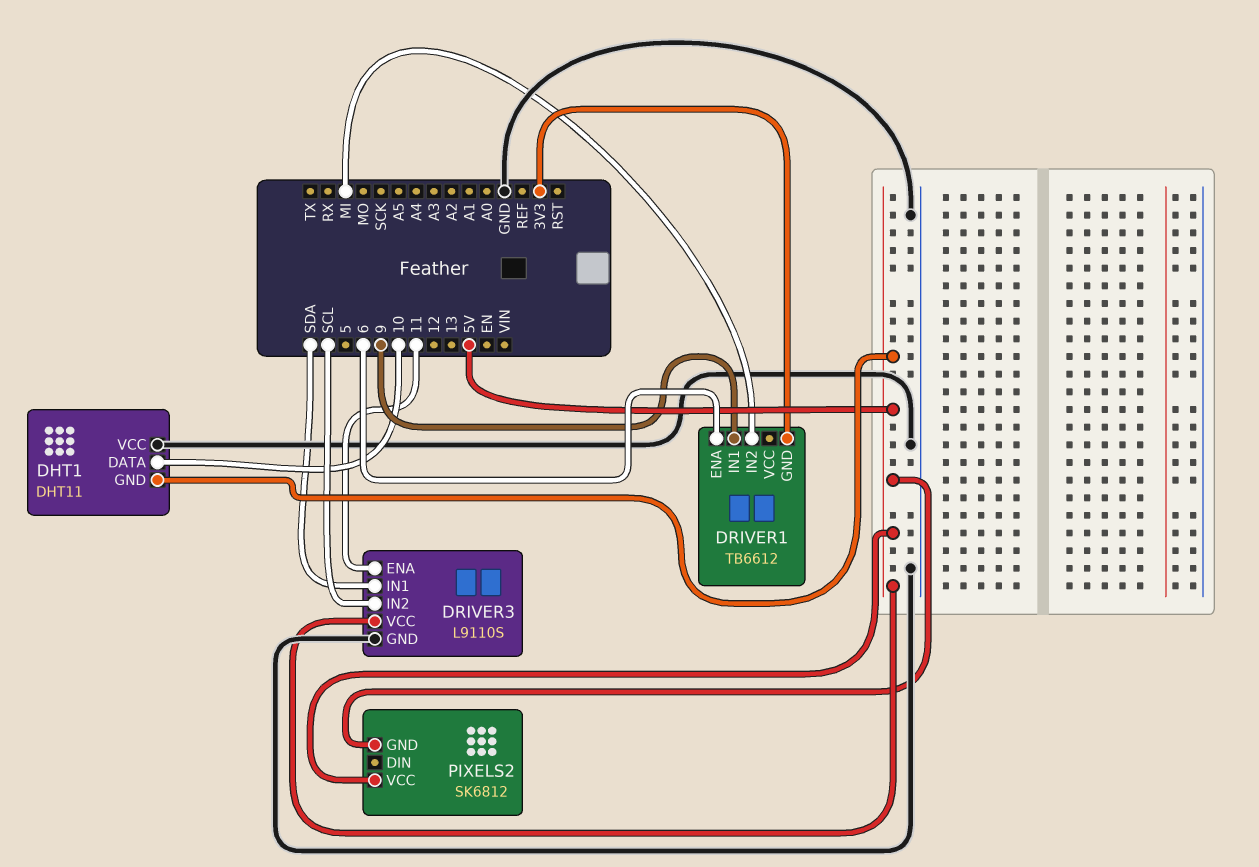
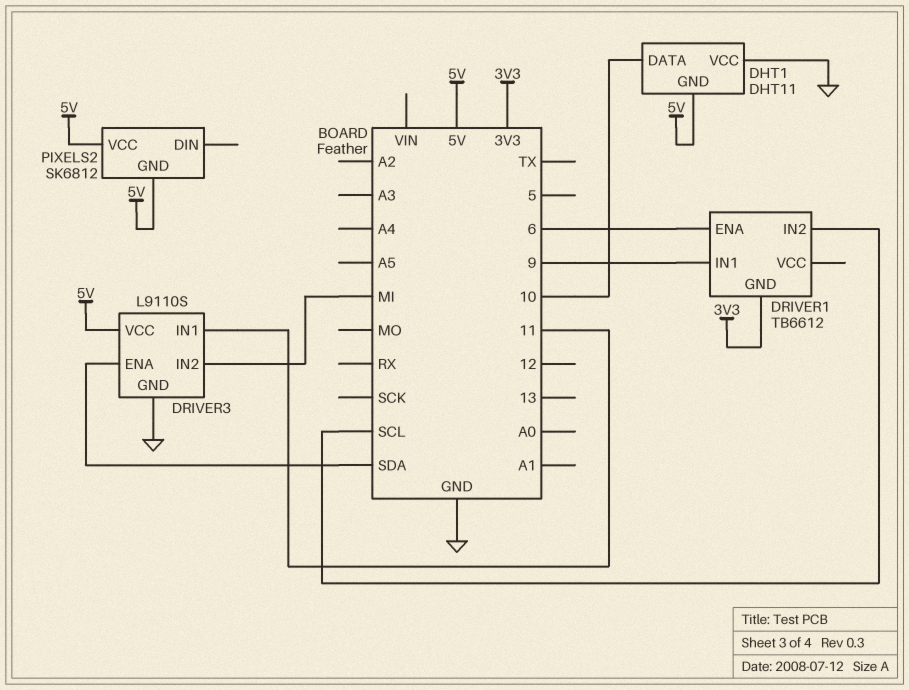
DRIVER1 pin IN2: MI -> SCL
DRIVER3 pin ENA: 11 -> SDA
DRIVER3 pin IN1: SDA -> 11
DRIVER3 pin IN2: SCL -> MI

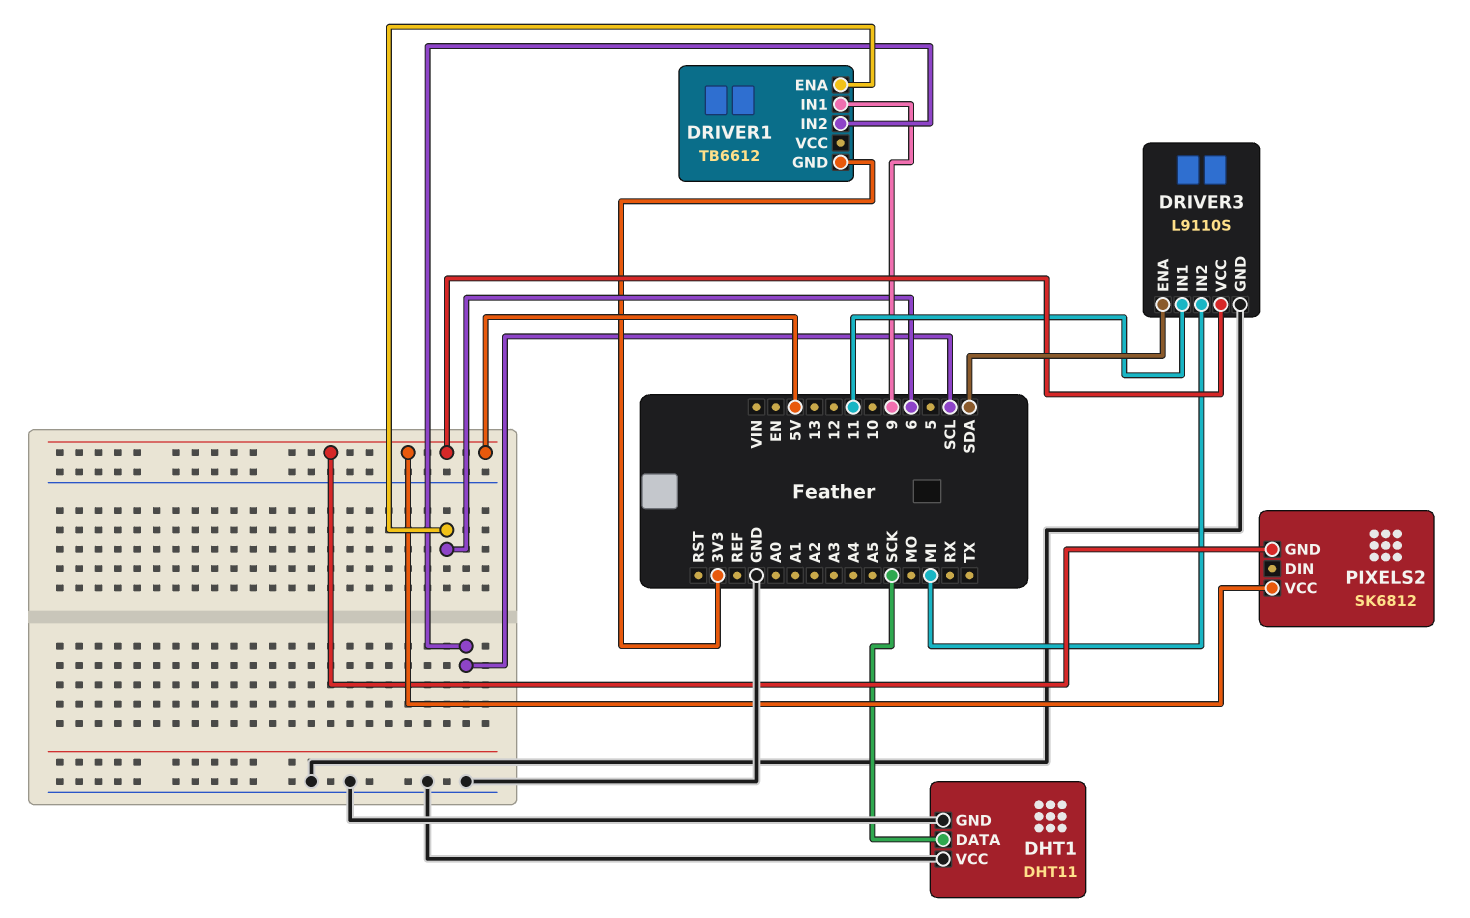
DHT1 pin DATA: 10 -> SCK
DHT1 pin GND: 5V -> GND

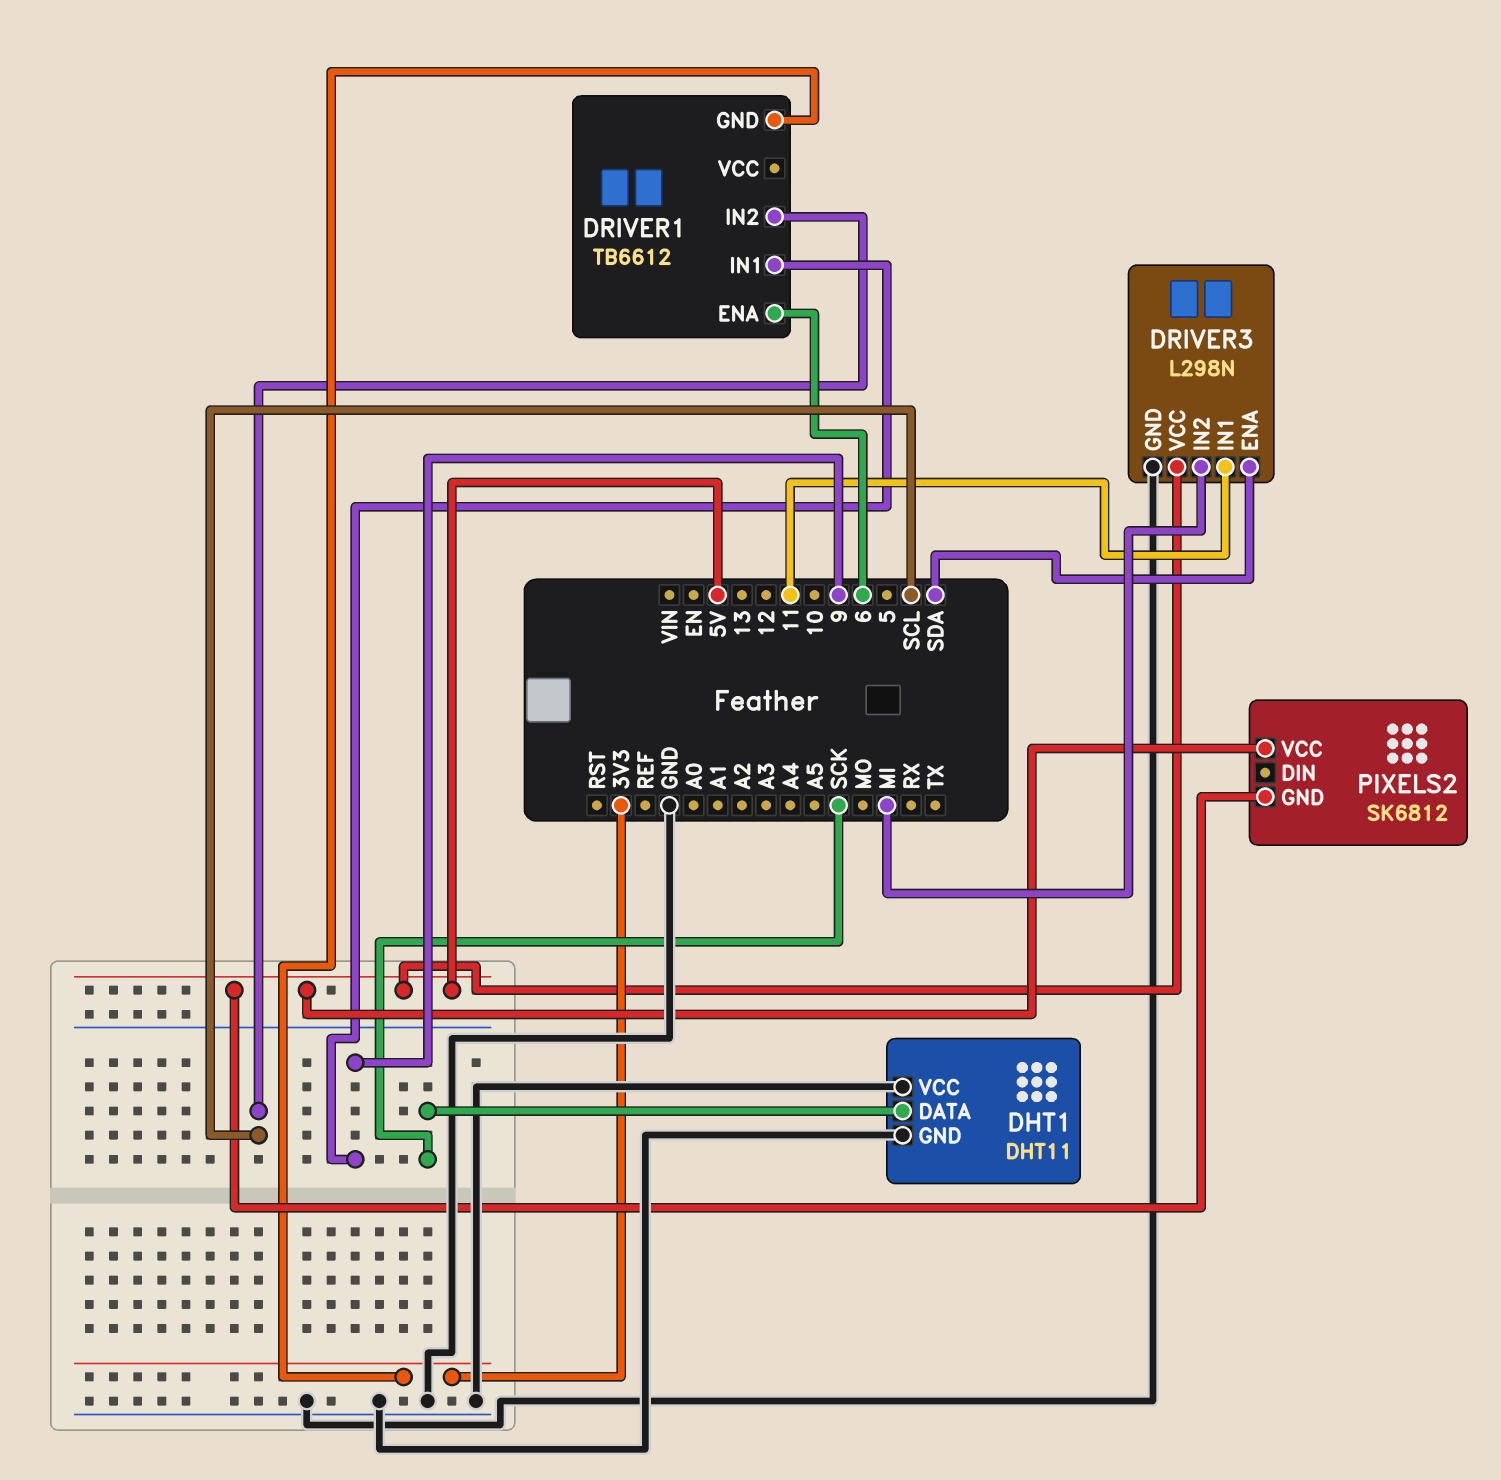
DRIVER3: L9110S -> L298N

